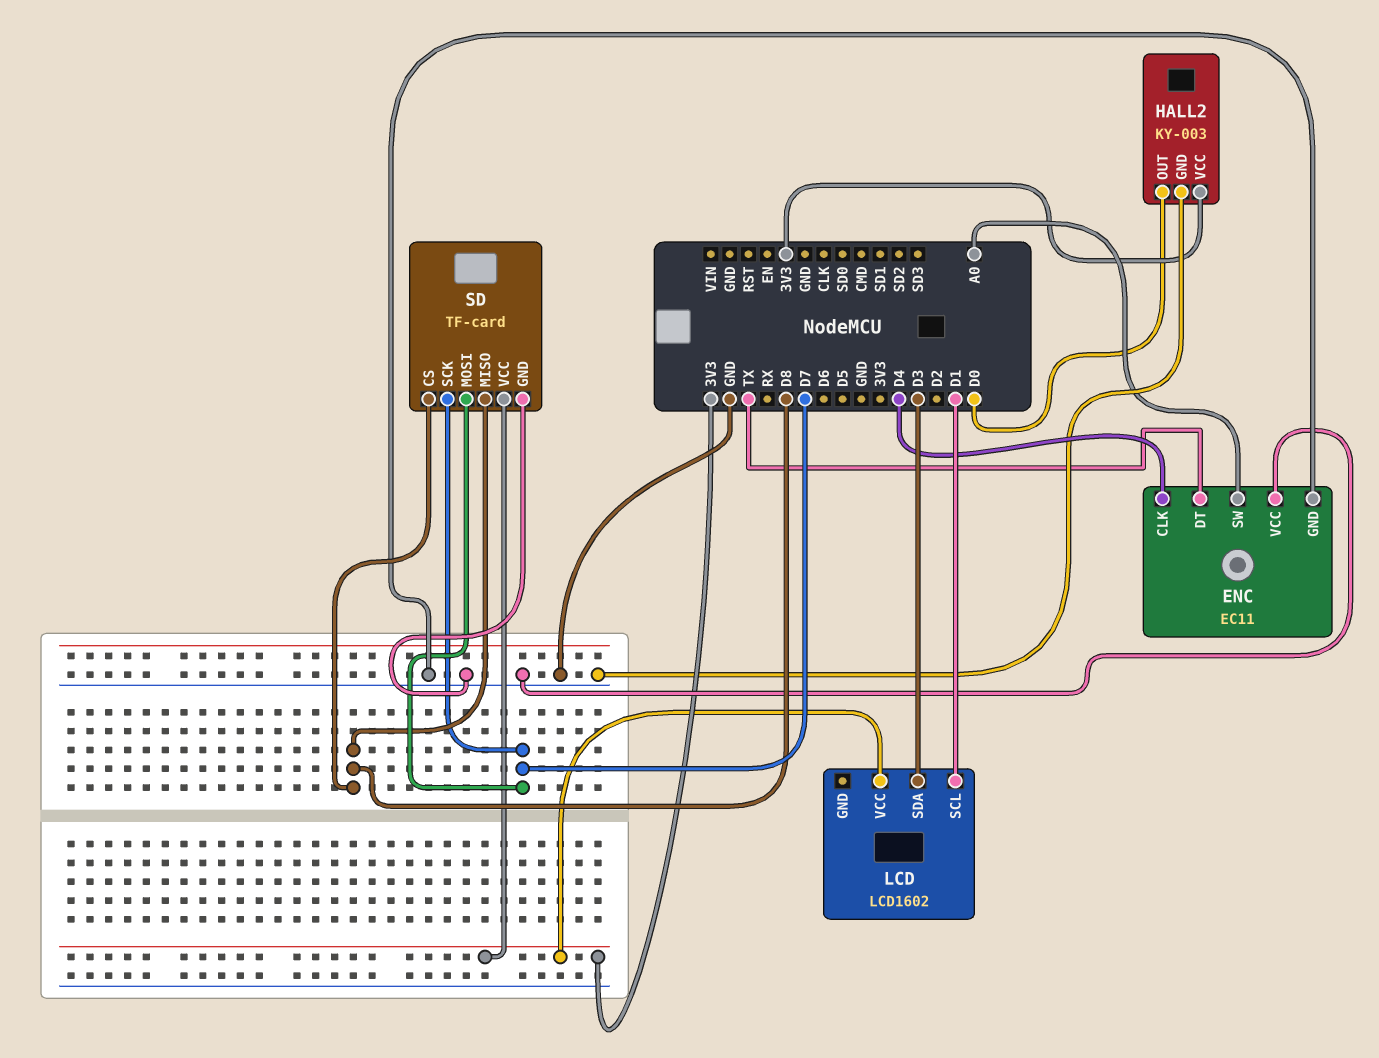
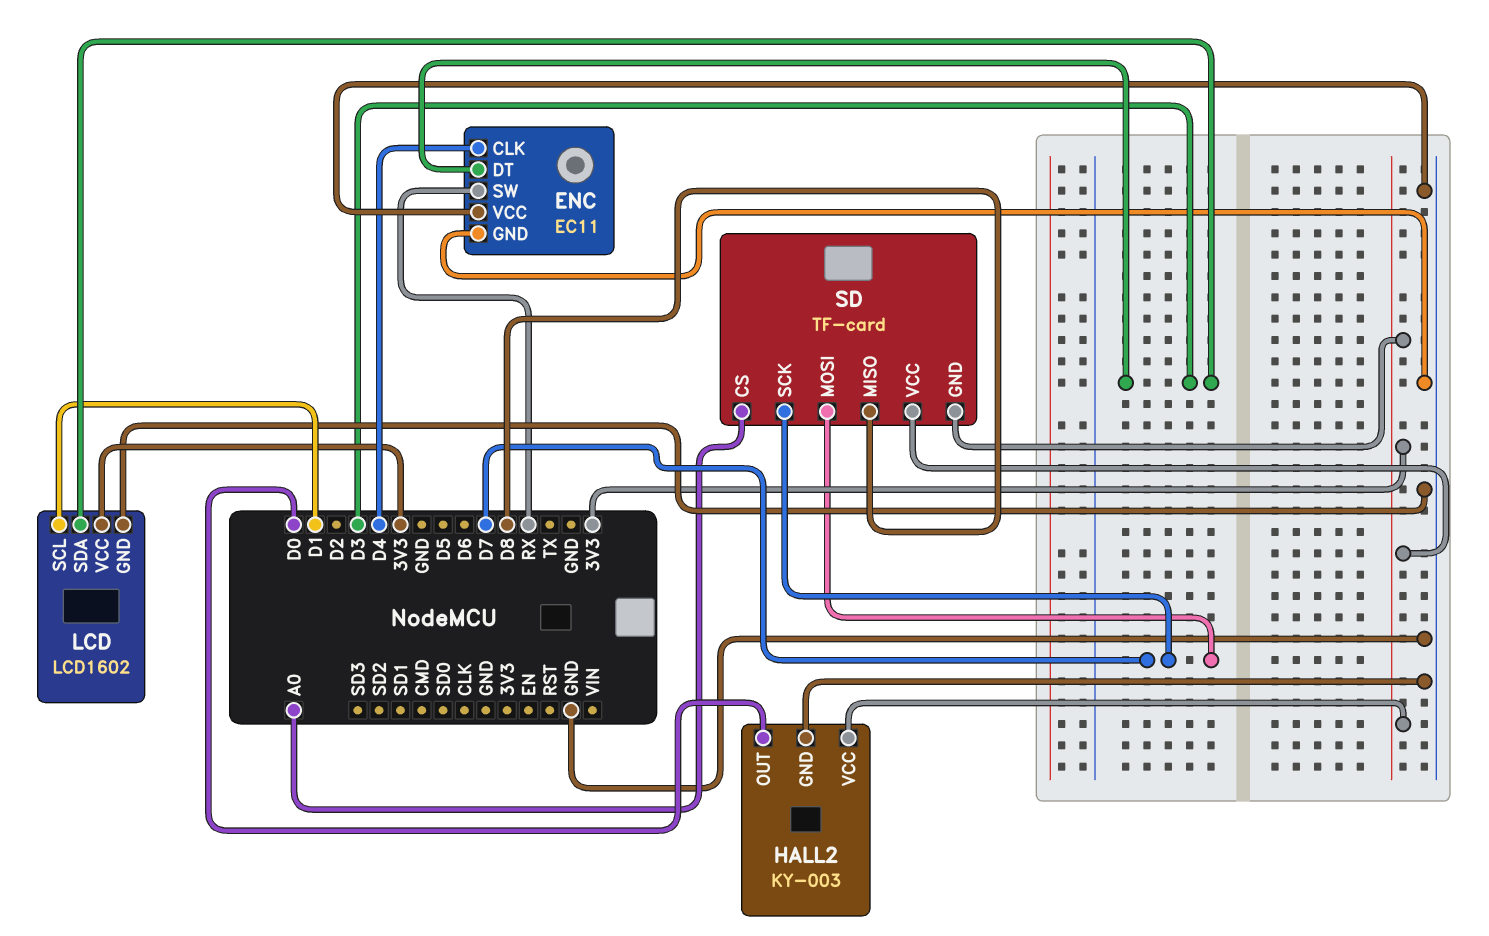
ENC pin DT: TX -> D3
ENC pin SW: A0 -> RX
LCD pin GND: none -> GND
SD pin CS: D8 -> A0
SD pin GND: GND -> 3V3

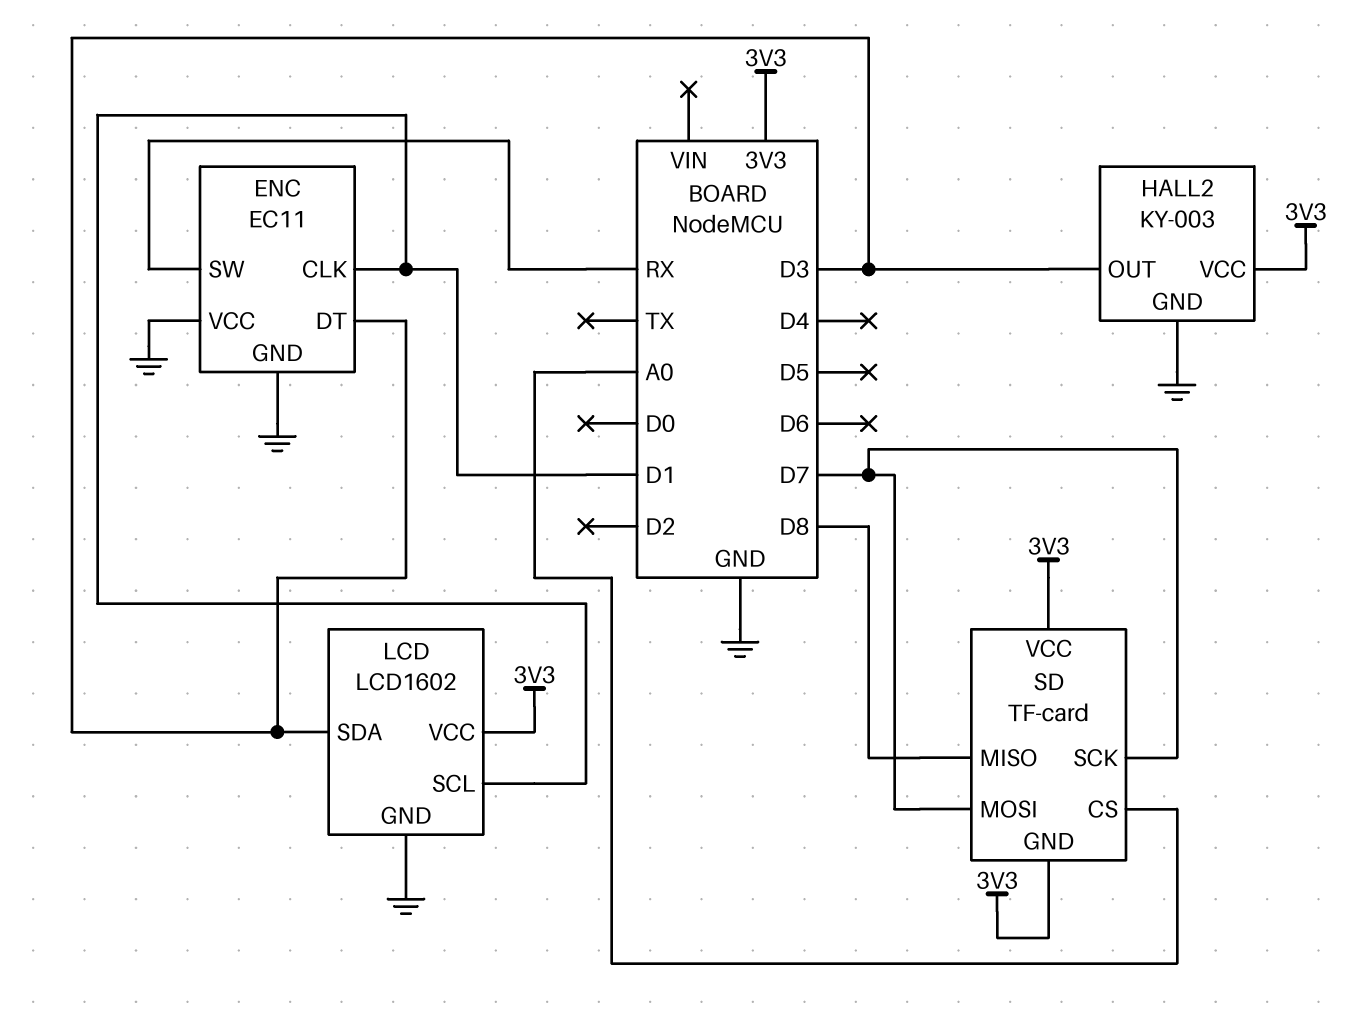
ENC pin CLK: D4 -> D1
HALL2 pin OUT: D0 -> D3

